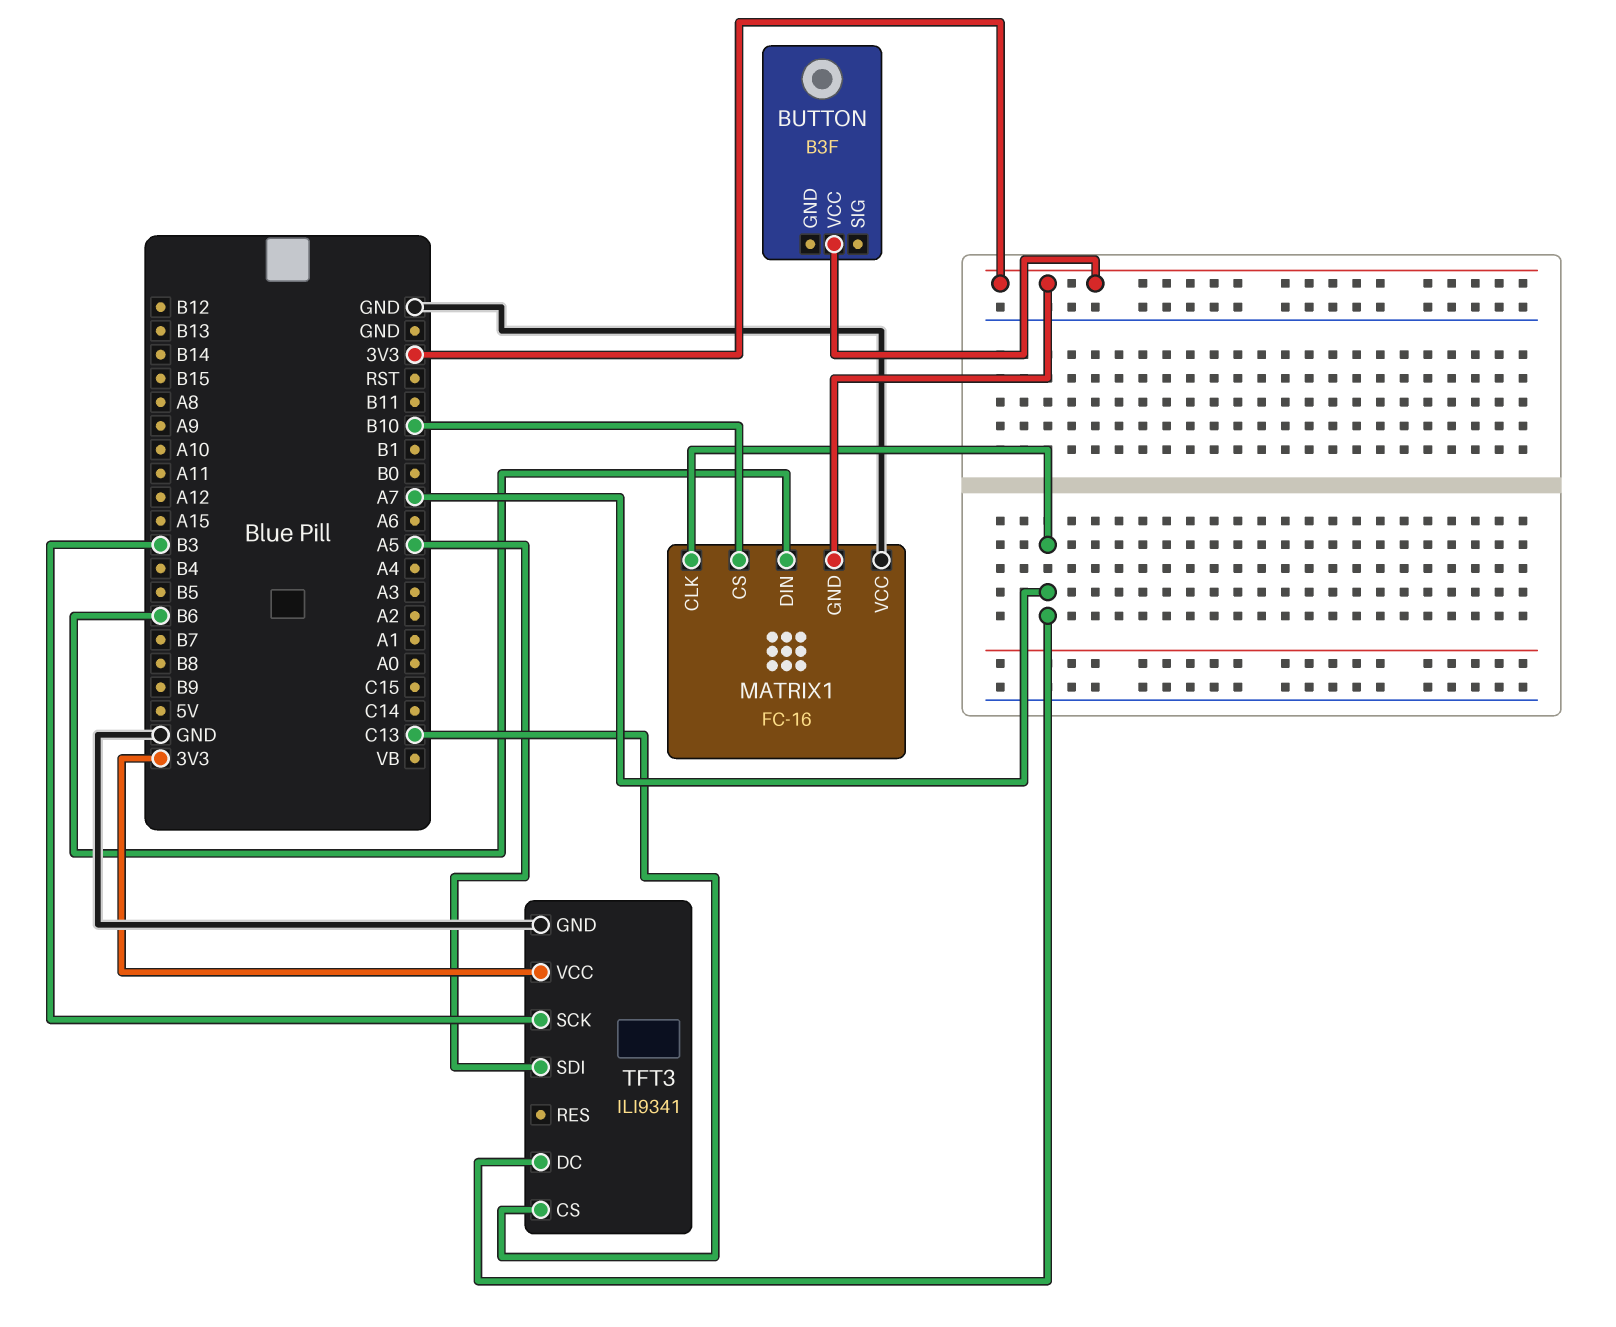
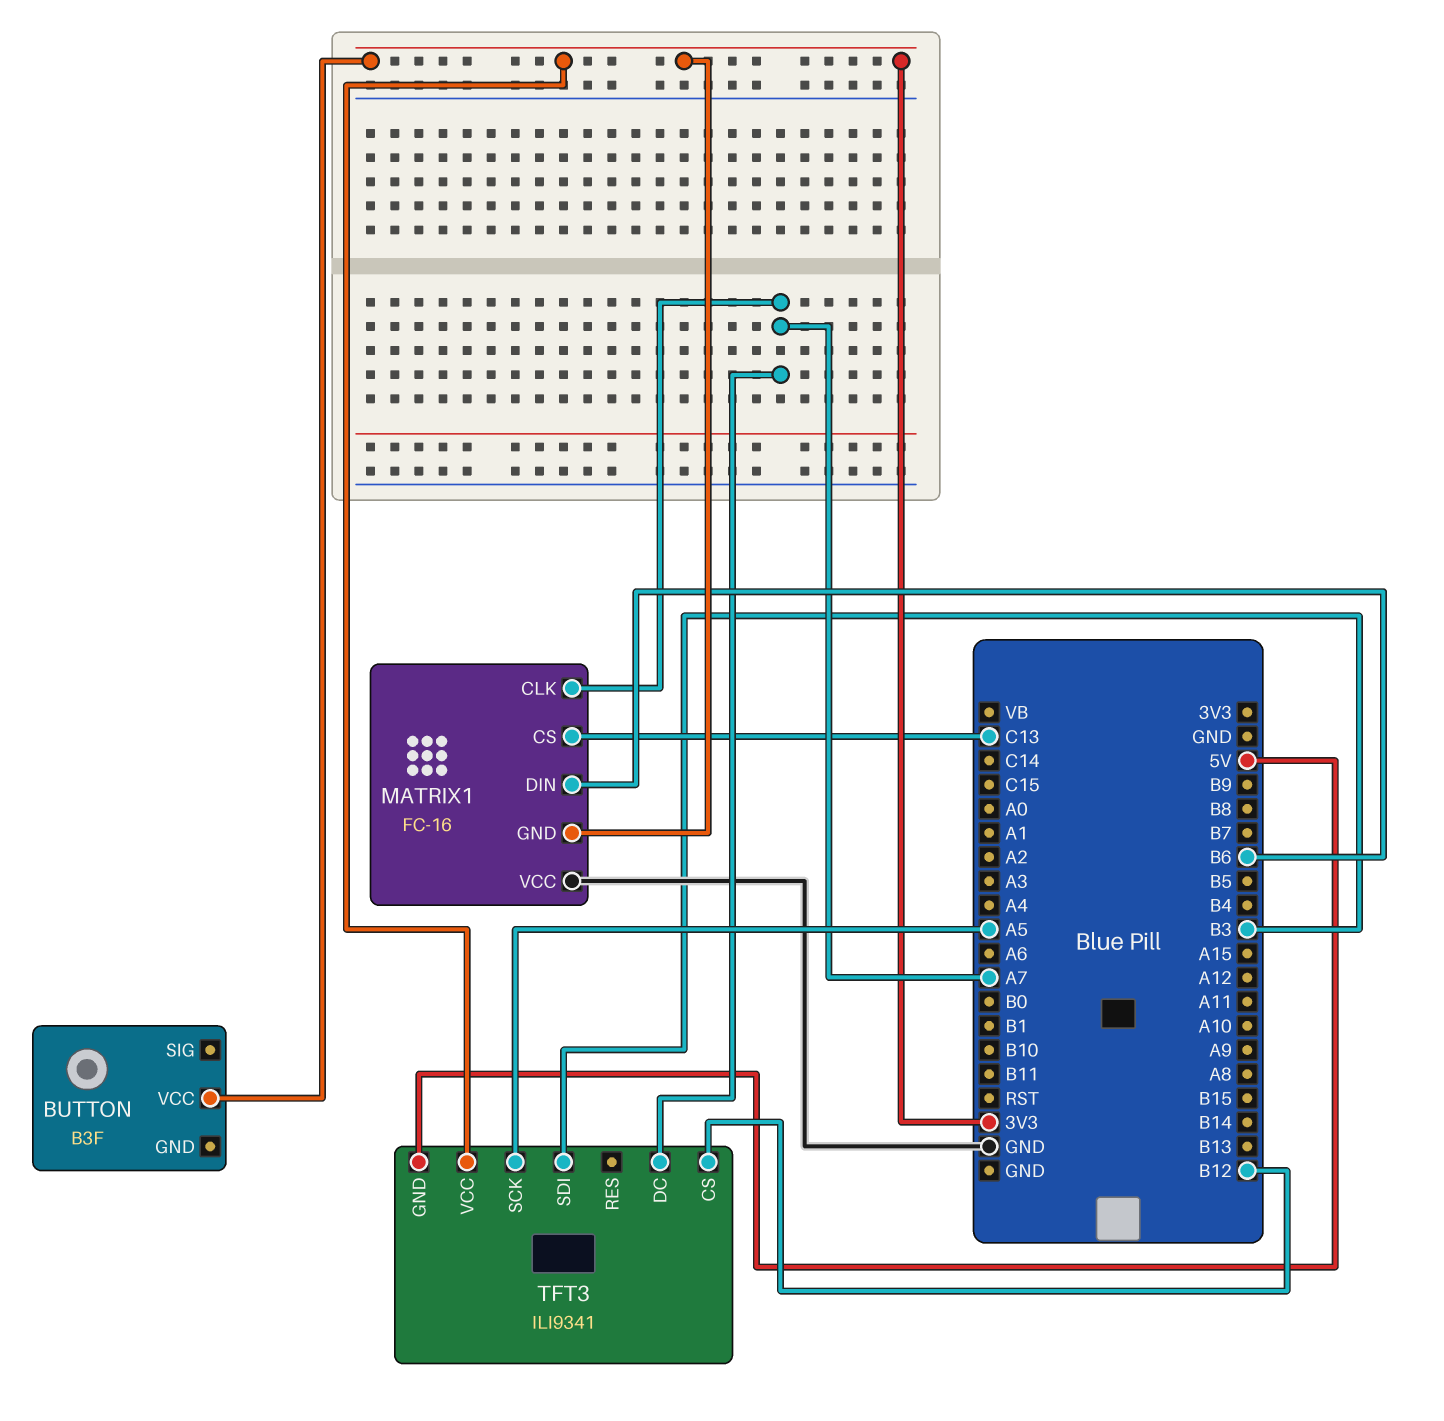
MATRIX1 pin CS: B10 -> C13
TFT3 pin CS: C13 -> B12
TFT3 pin GND: GND -> 5V
TFT3 pin SCK: B3 -> A5
TFT3 pin SDI: A5 -> B3

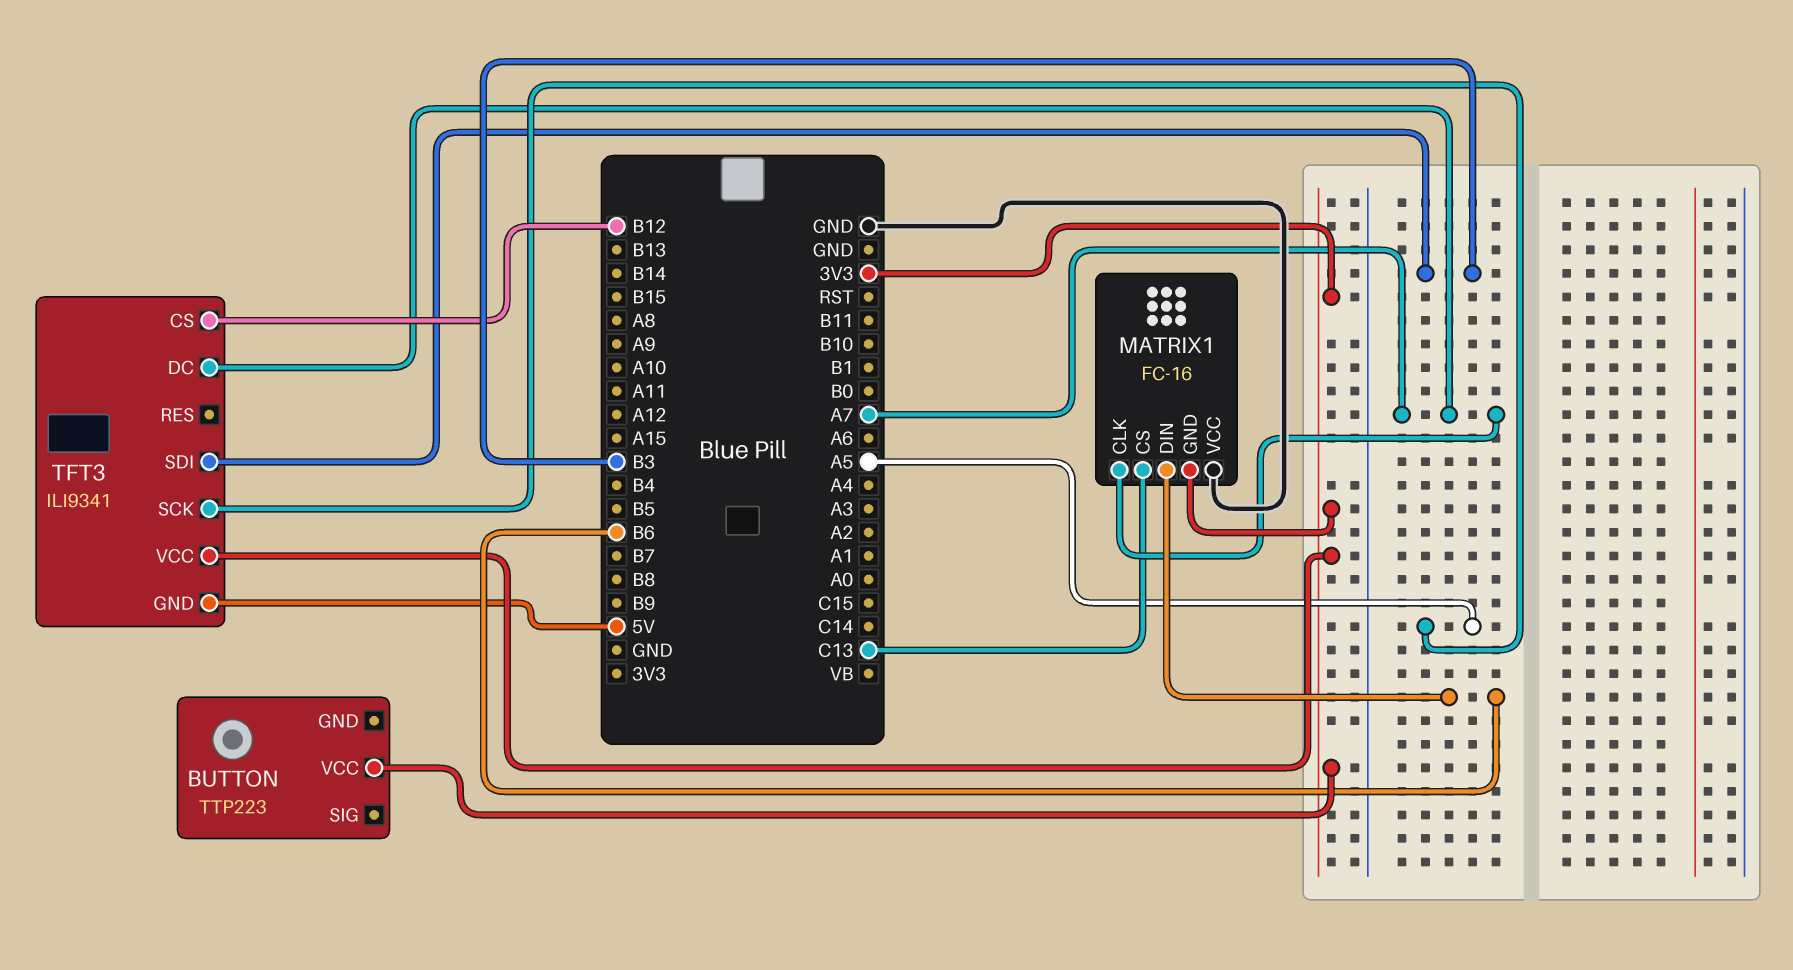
BUTTON: B3F -> TTP223

